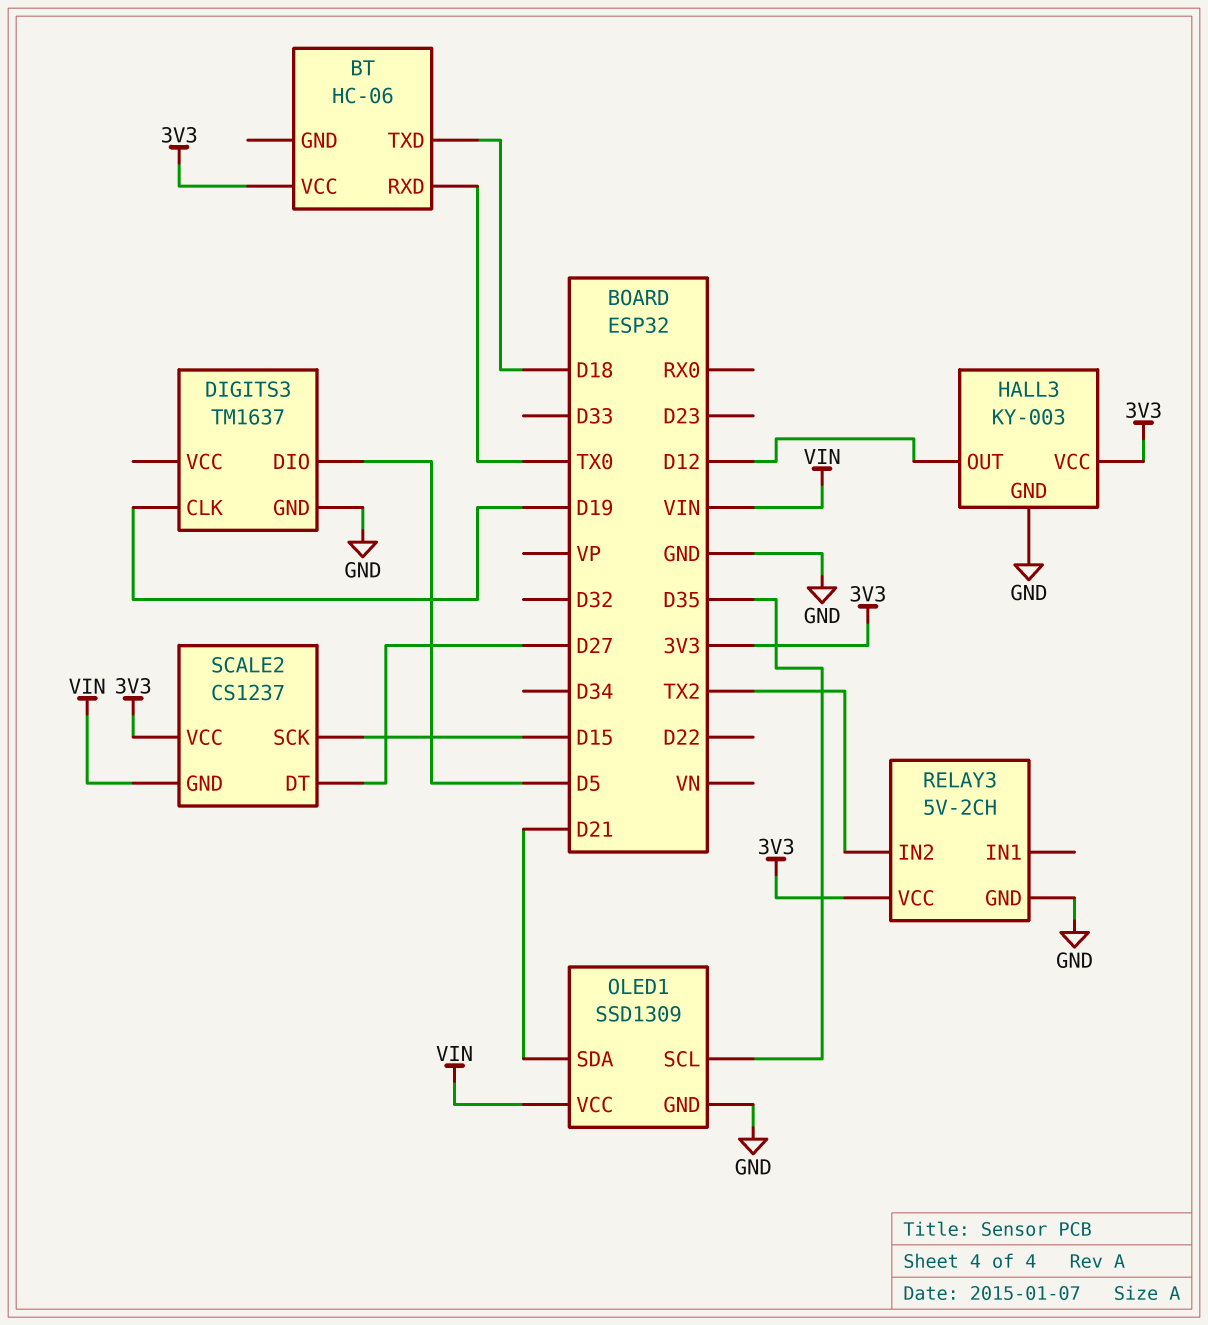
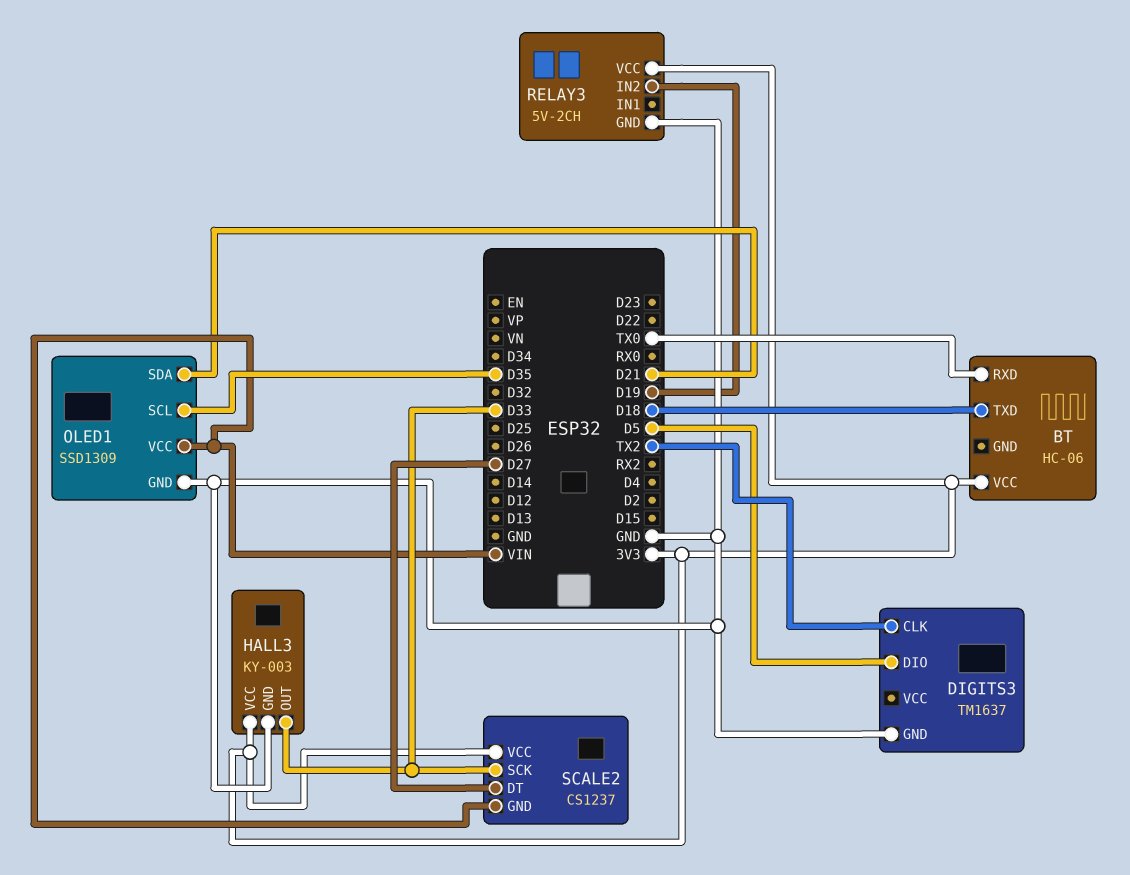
DIGITS3 pin CLK: D19 -> TX2
HALL3 pin OUT: D12 -> D33
RELAY3 pin IN2: TX2 -> D19
SCALE2 pin SCK: D15 -> D33

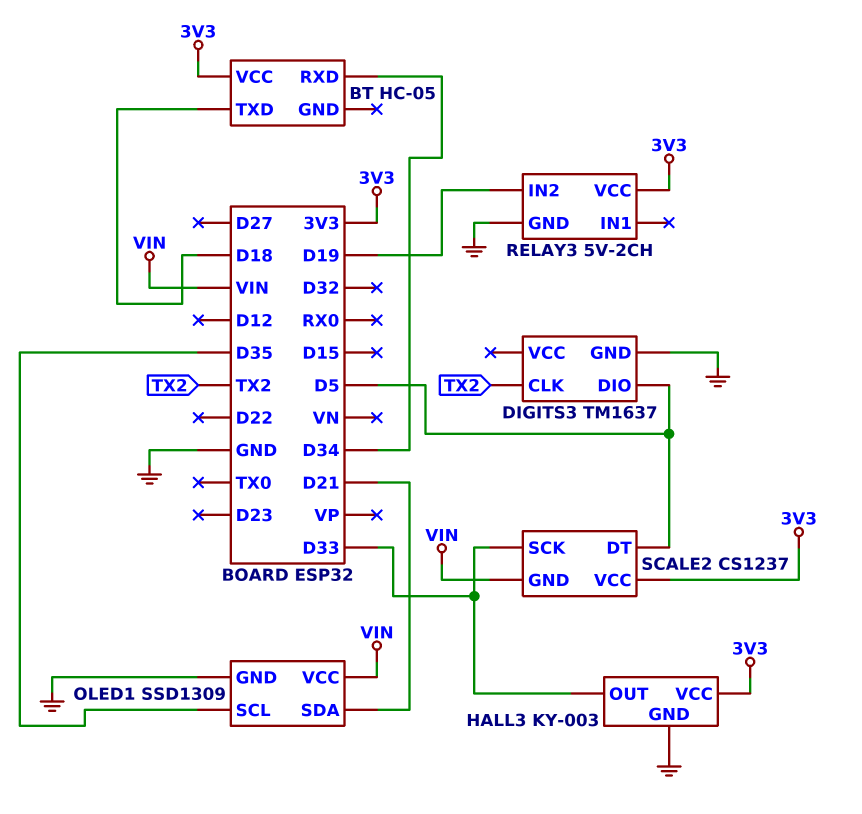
BT: HC-06 -> HC-05
BT pin RXD: TX0 -> D34
SCALE2 pin DT: D27 -> D5

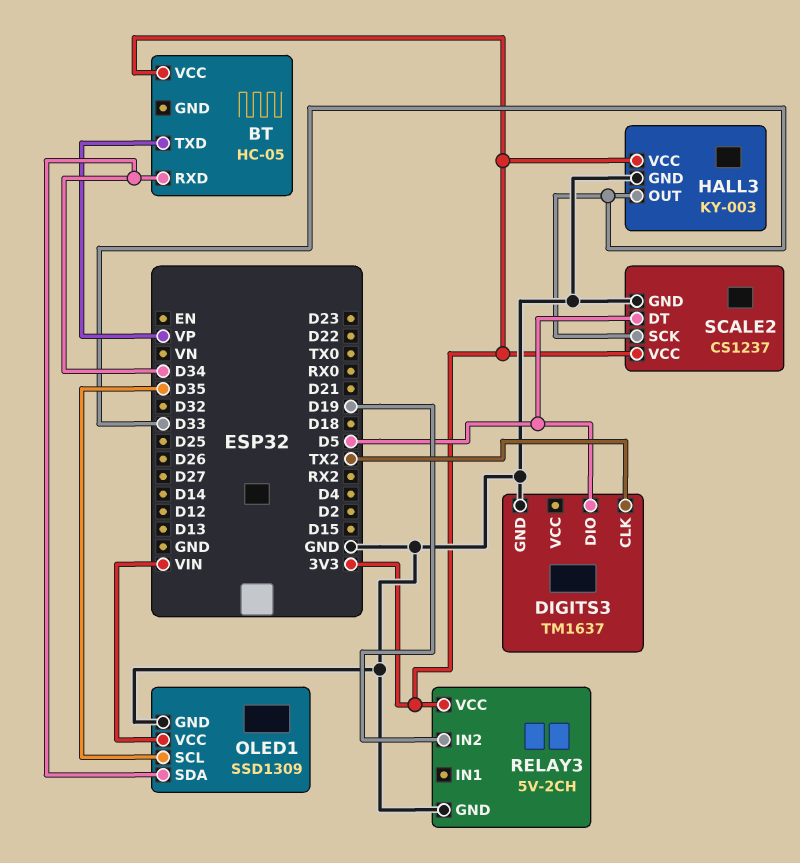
BT pin TXD: D18 -> VP
OLED1 pin SDA: D21 -> D34
SCALE2 pin GND: VIN -> GND

